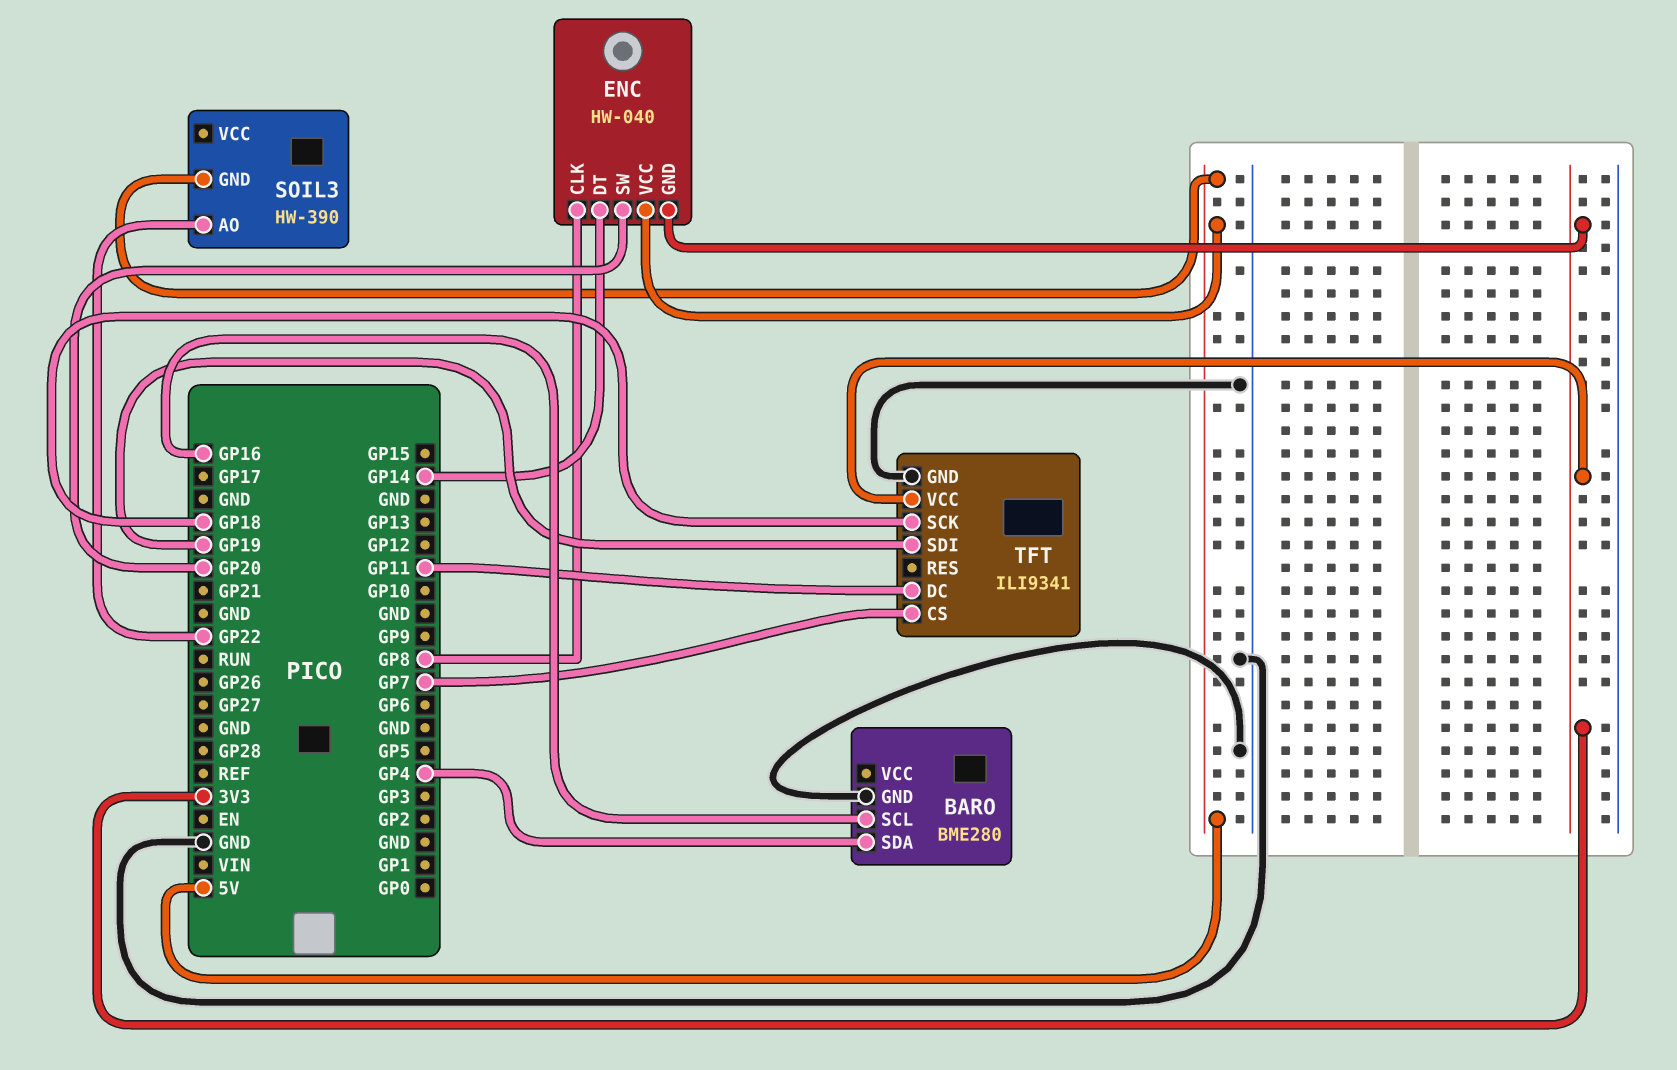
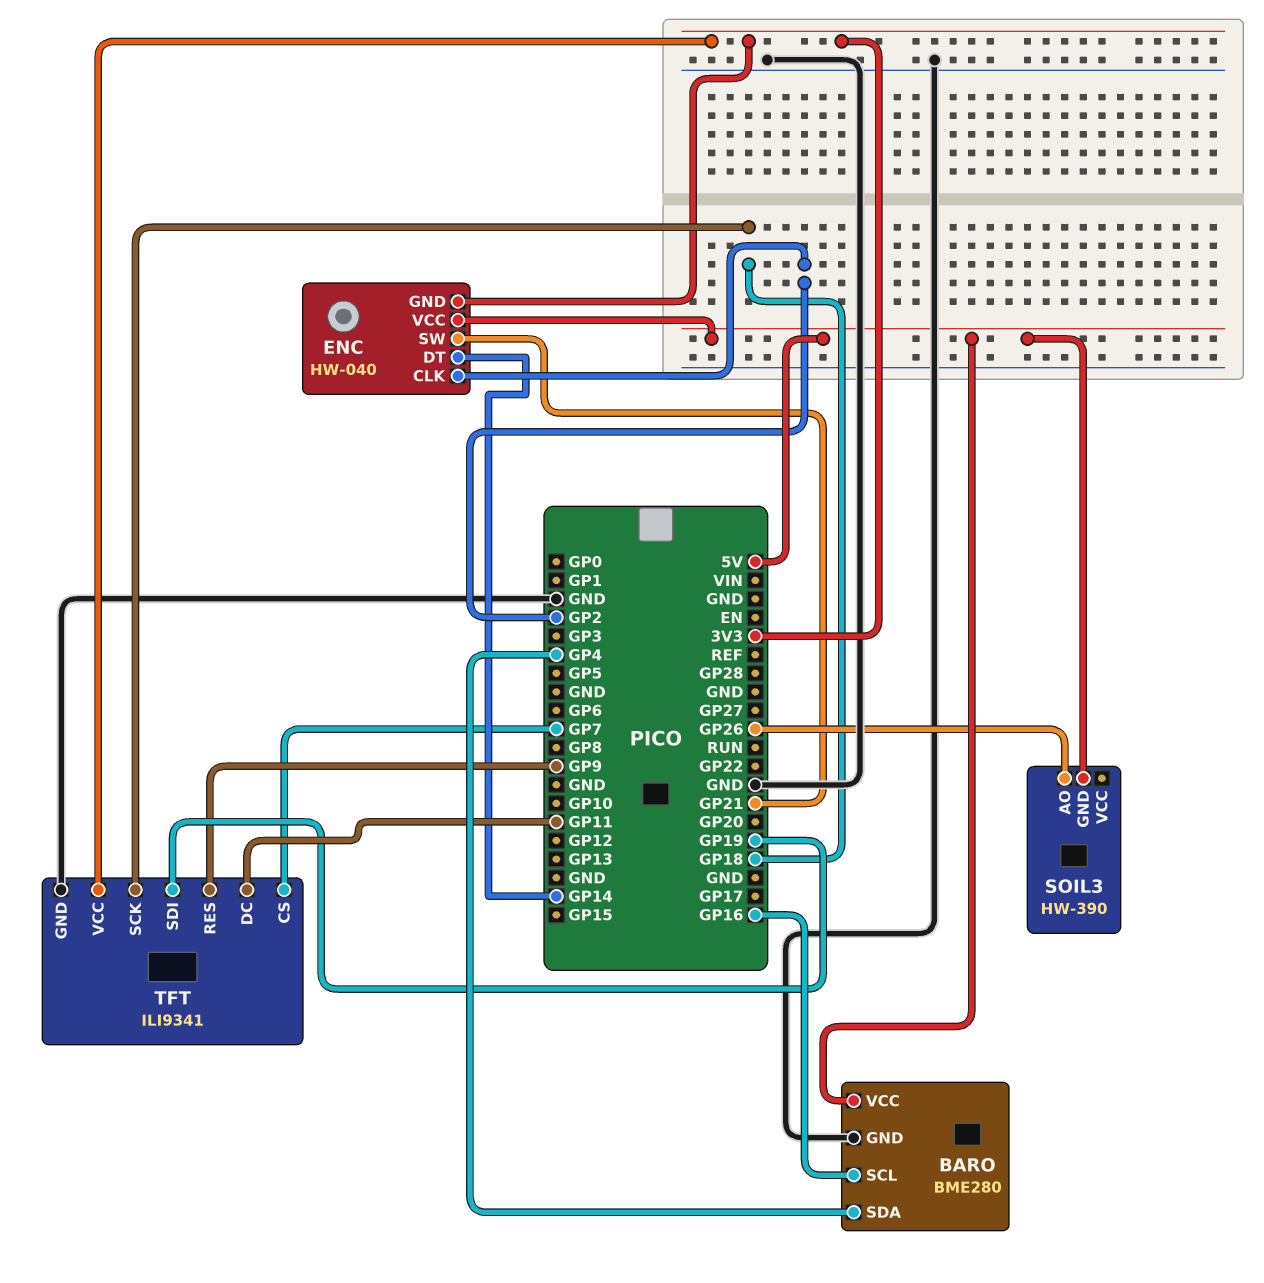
BARO pin VCC: none -> 5V
ENC pin CLK: GP8 -> GP2
ENC pin SW: GP20 -> GP21
SOIL3 pin AO: GP22 -> GP26
TFT pin RES: none -> GP9

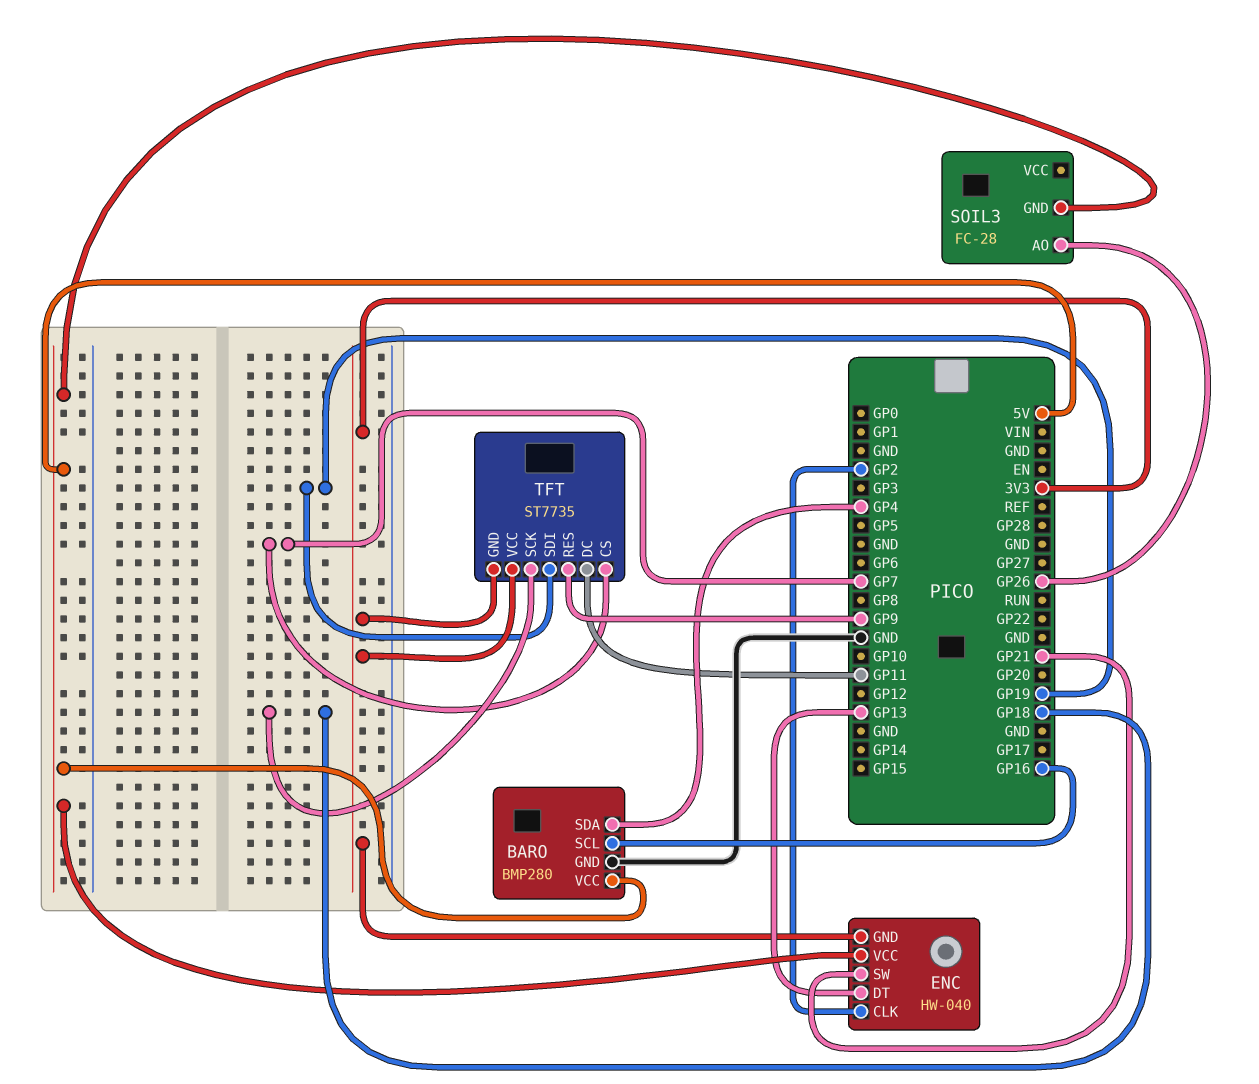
BARO: BME280 -> BMP280
ENC pin DT: GP14 -> GP13
SOIL3: HW-390 -> FC-28
TFT: ILI9341 -> ST7735
TFT pin GND: GND -> 3V3

